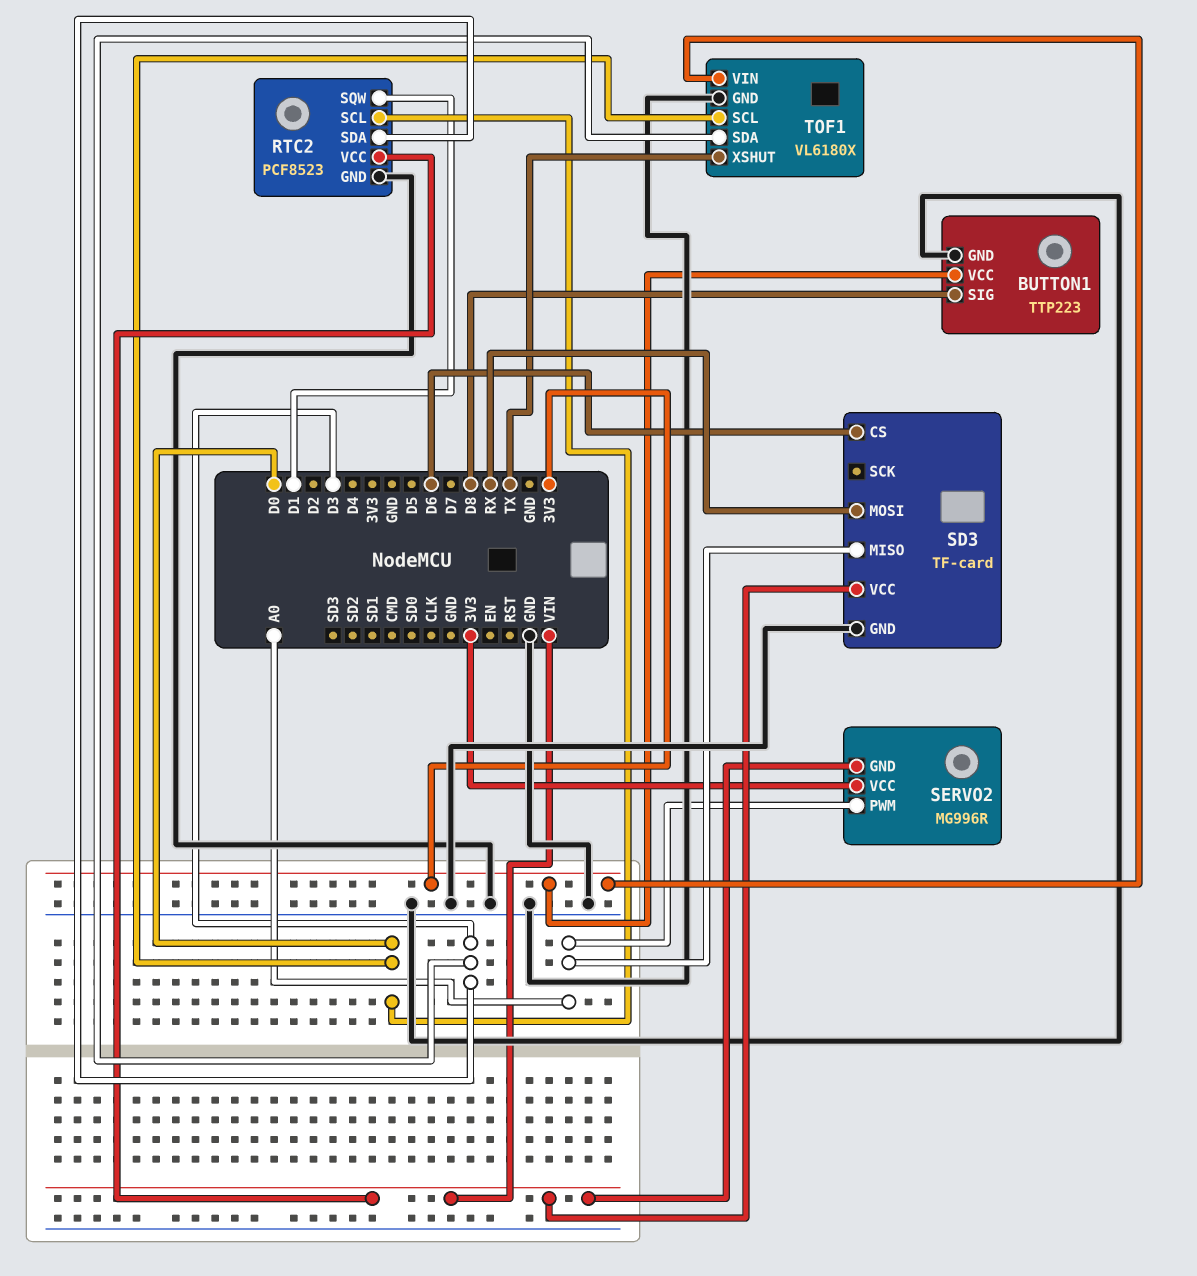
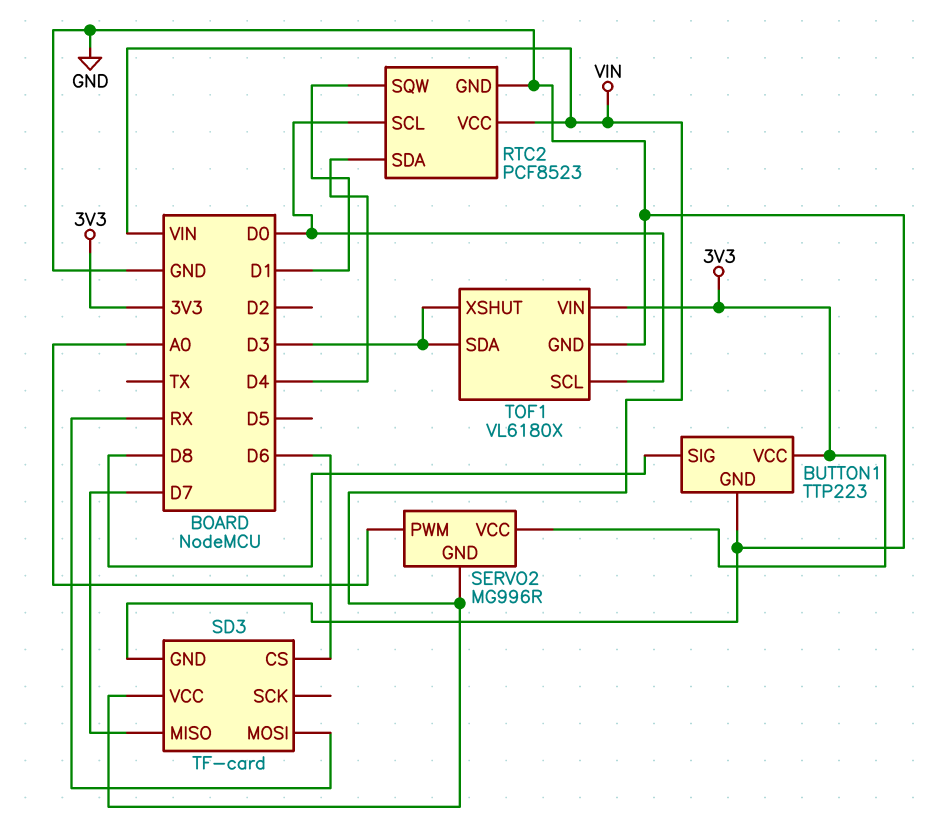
RTC2 pin SDA: D3 -> D4
SD3 pin MISO: A0 -> D7
TOF1 pin XSHUT: TX -> D3

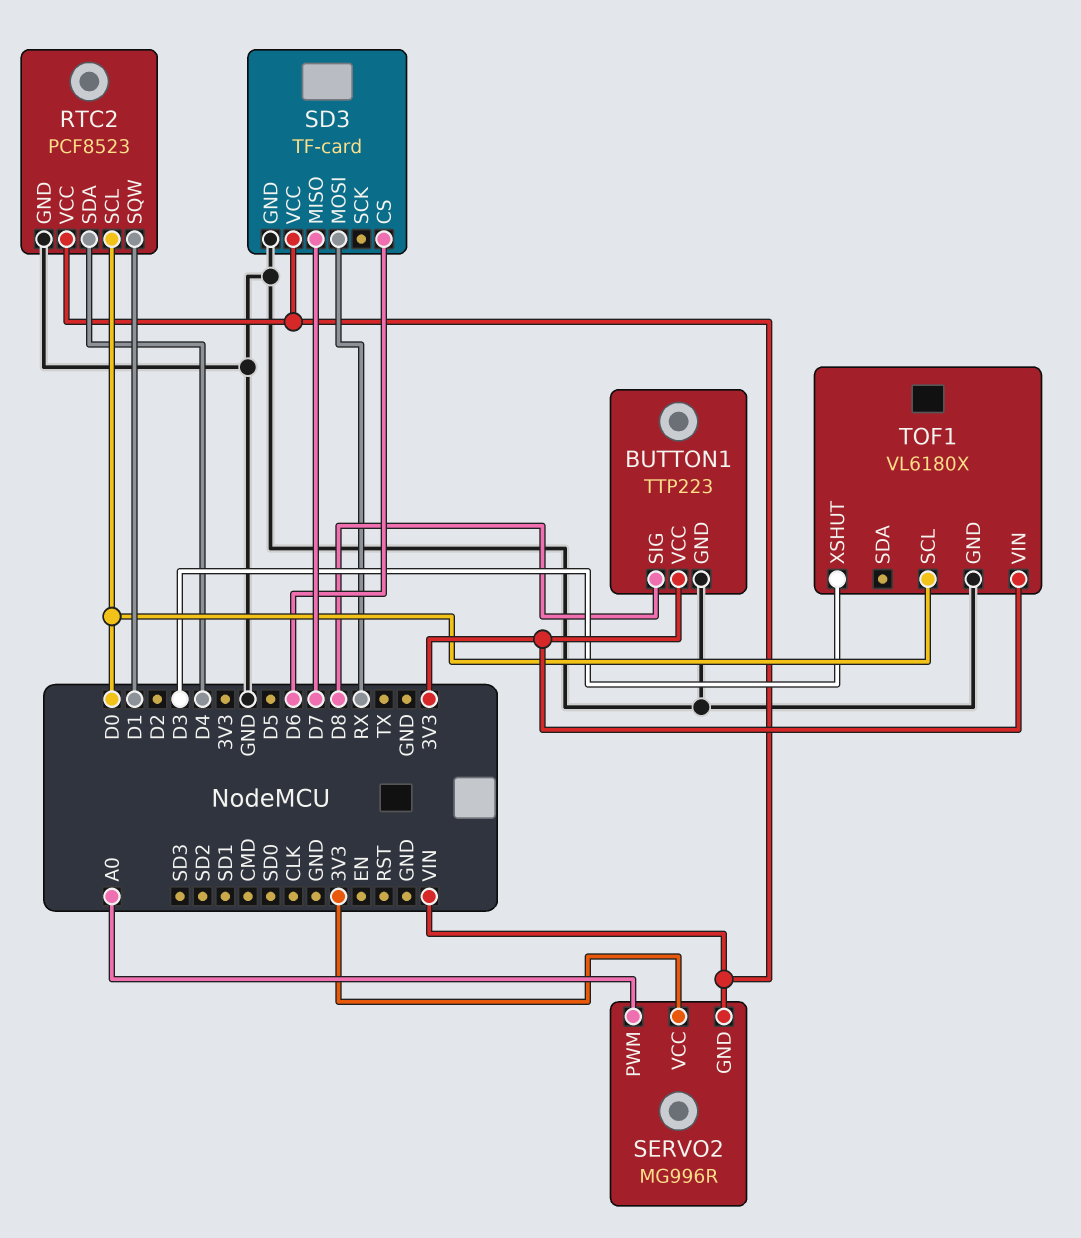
TOF1 pin SDA: D3 -> none

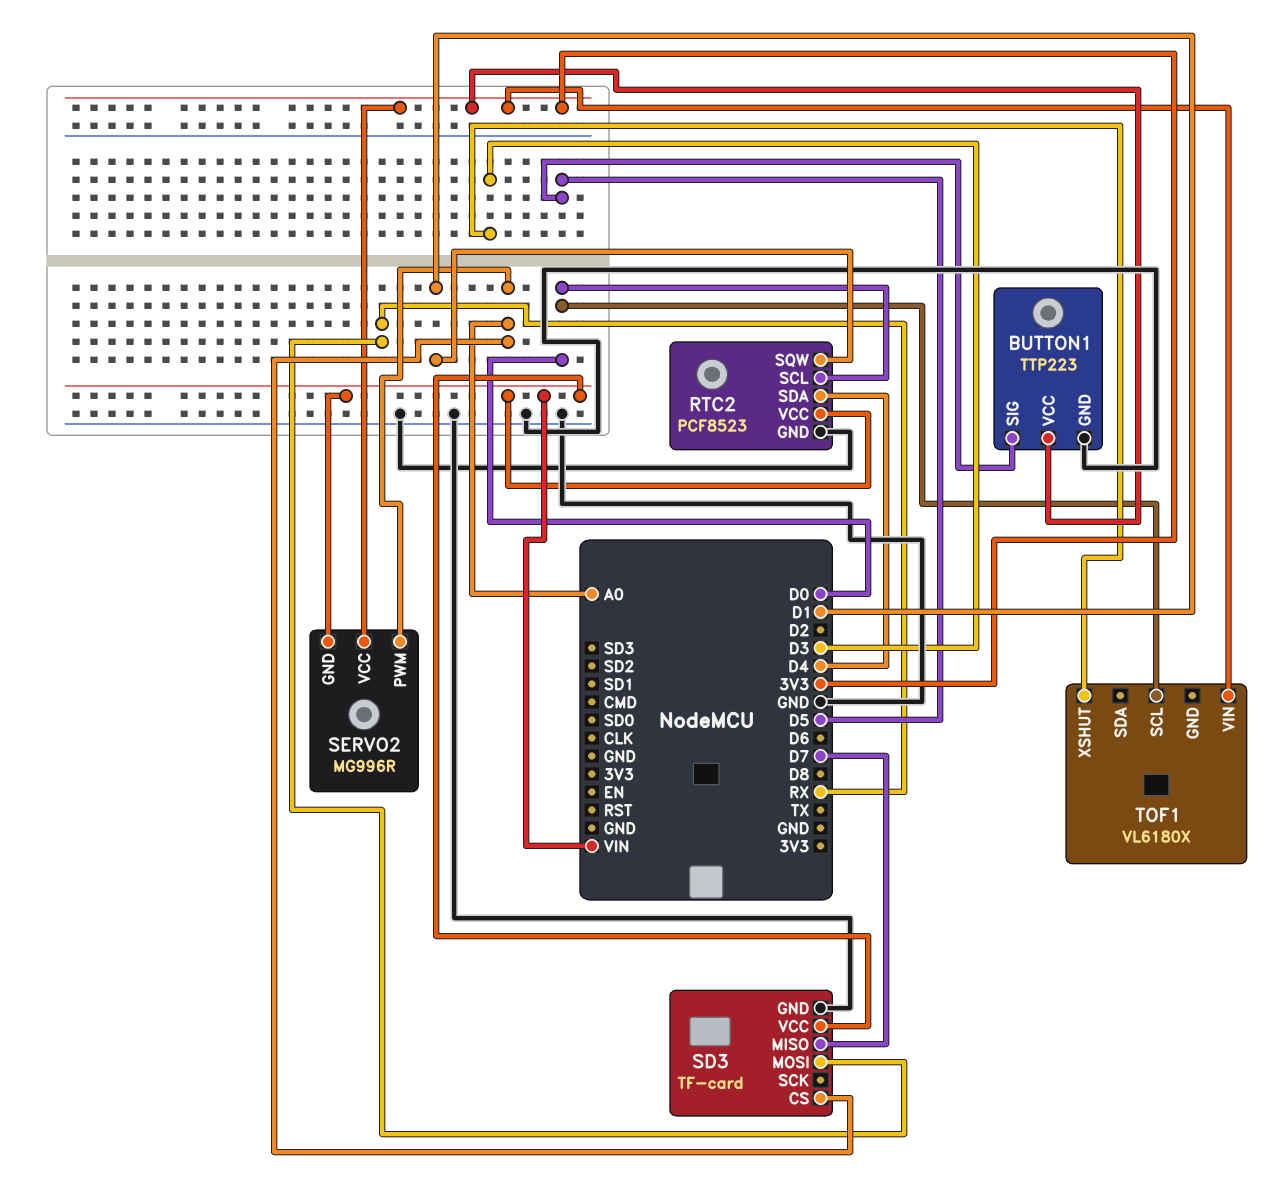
BUTTON1 pin SIG: D8 -> D5
SD3 pin CS: D6 -> A0
TOF1 pin GND: GND -> none

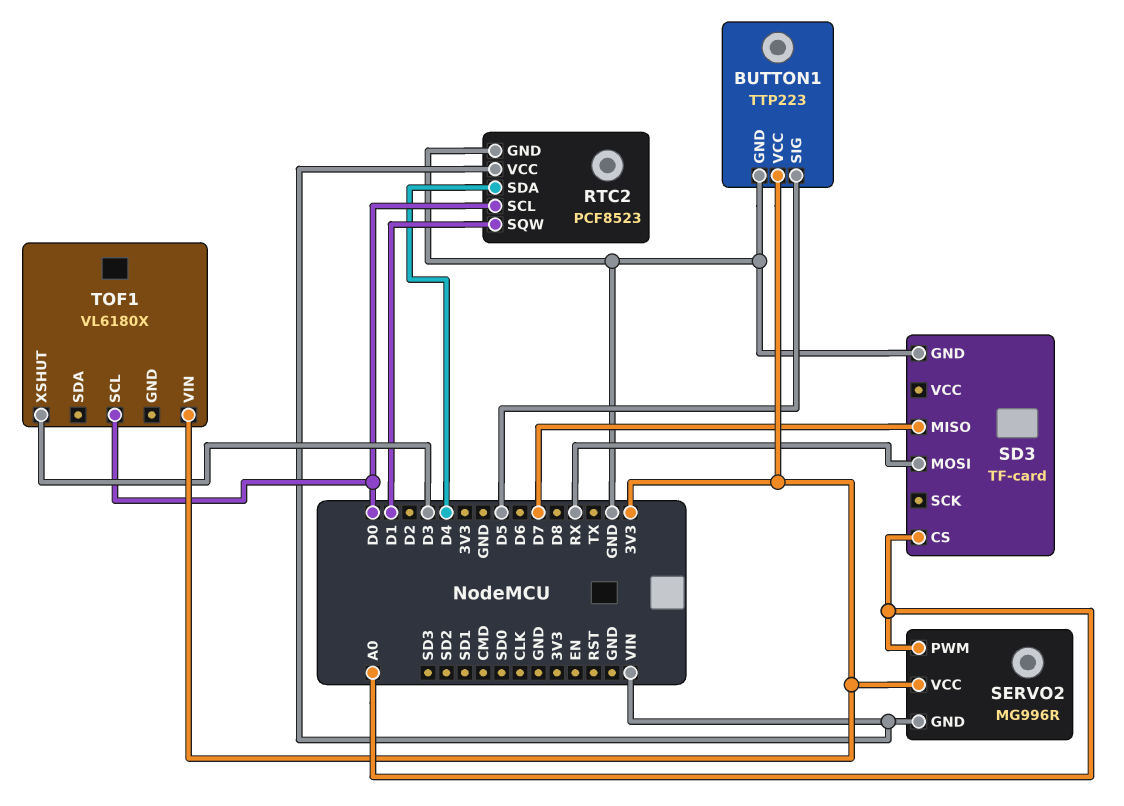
SD3 pin VCC: VIN -> none

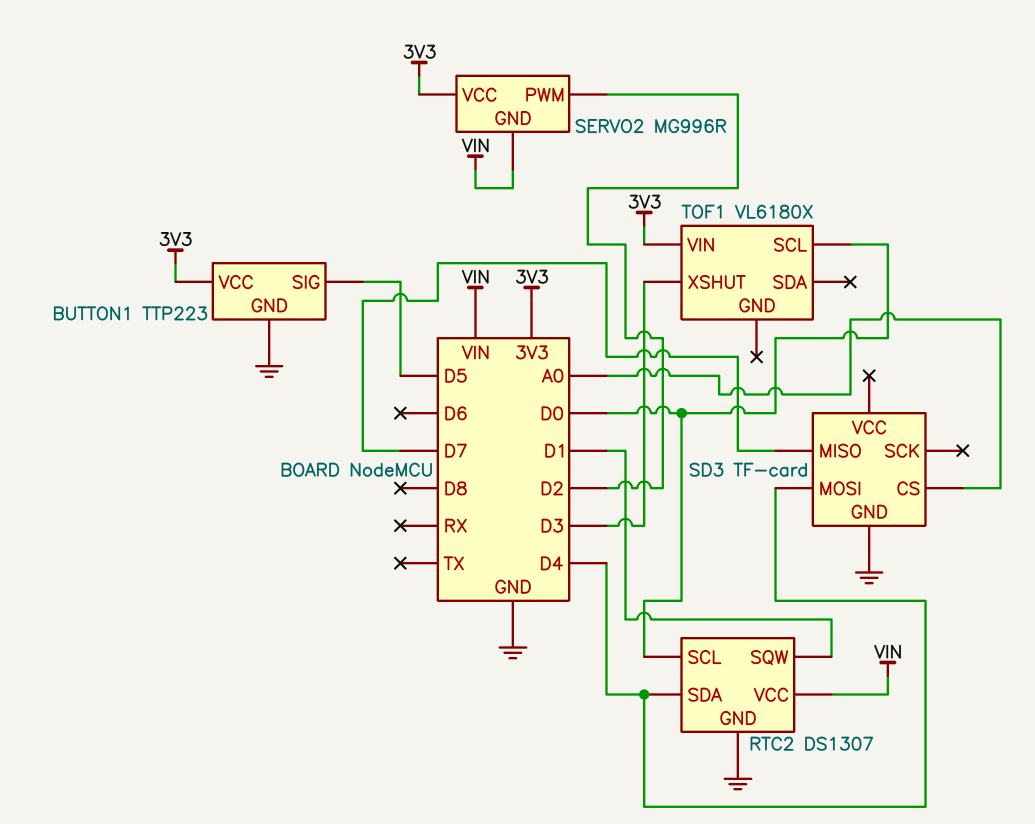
RTC2: PCF8523 -> DS1307
SD3 pin MOSI: RX -> D4
SERVO2 pin PWM: A0 -> D2

